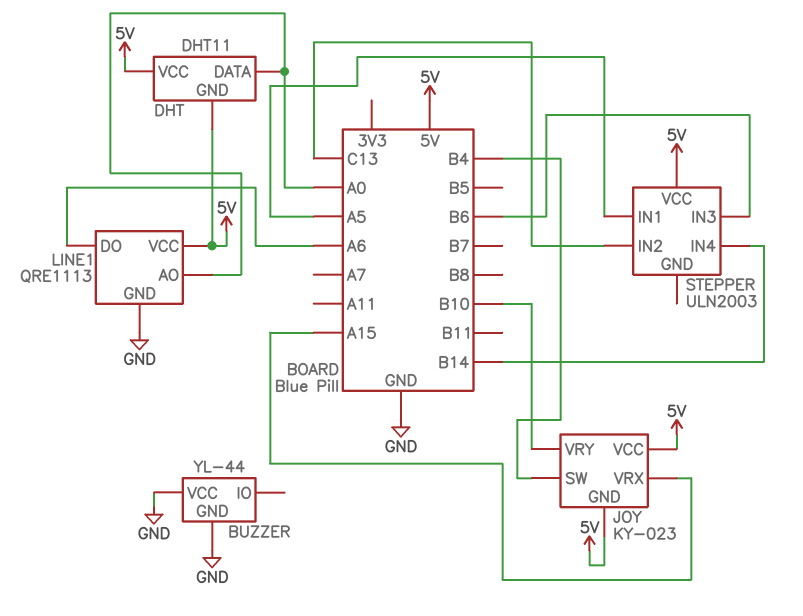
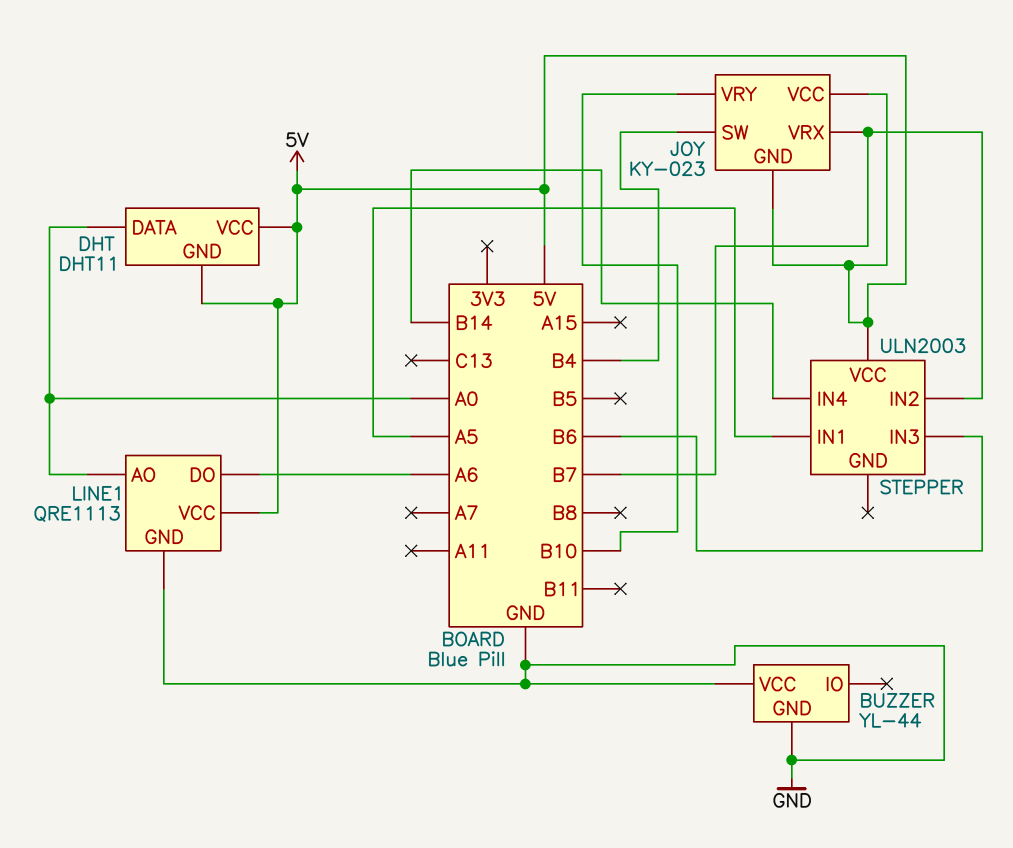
JOY pin VRX: A15 -> B7
STEPPER pin IN2: C13 -> B7

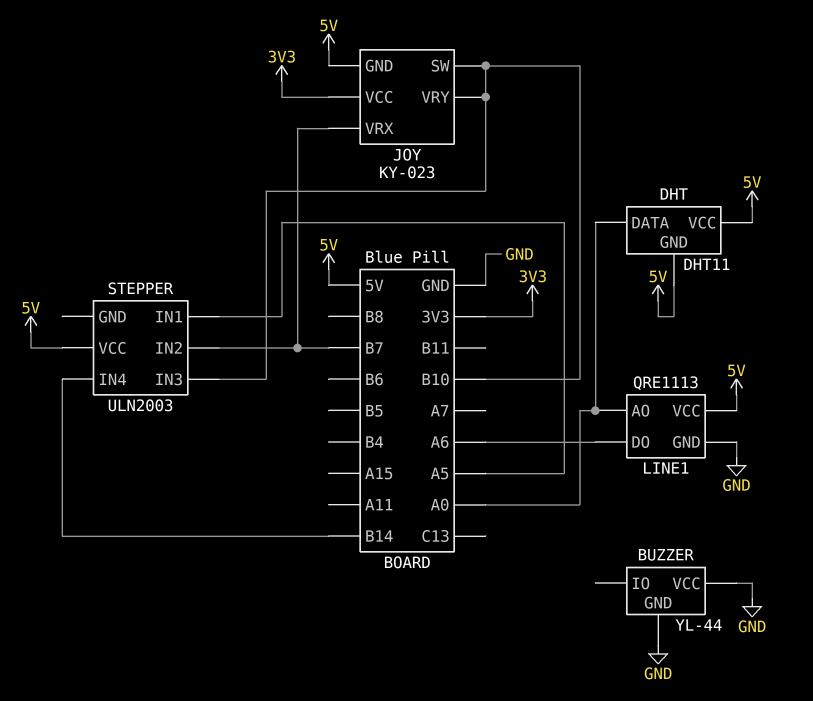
JOY pin SW: B4 -> B10
JOY pin VCC: 5V -> 3V3
STEPPER pin IN3: B6 -> B10

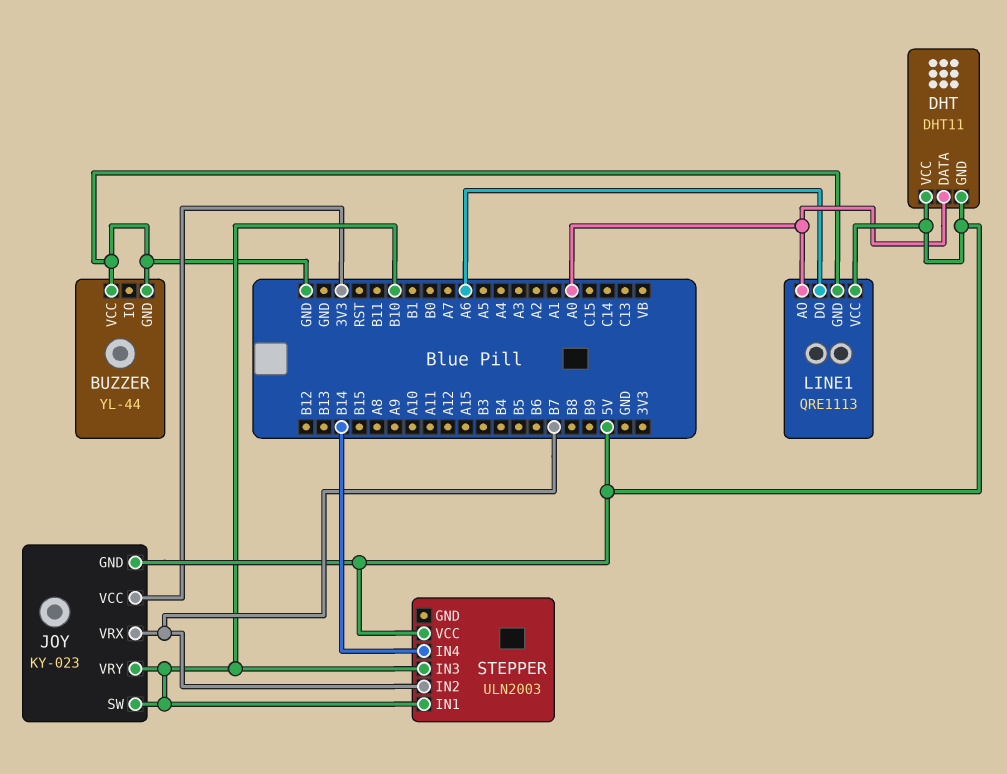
STEPPER pin IN1: A5 -> B10

